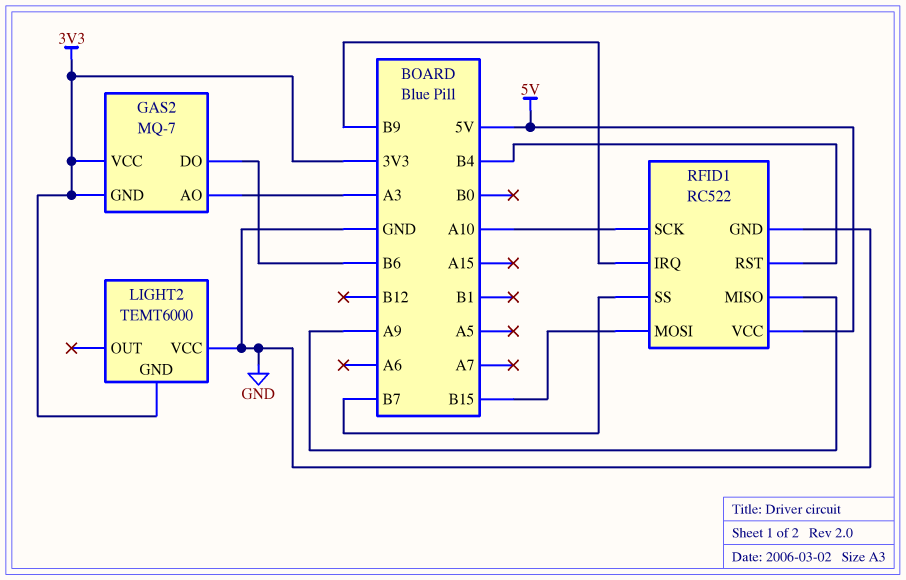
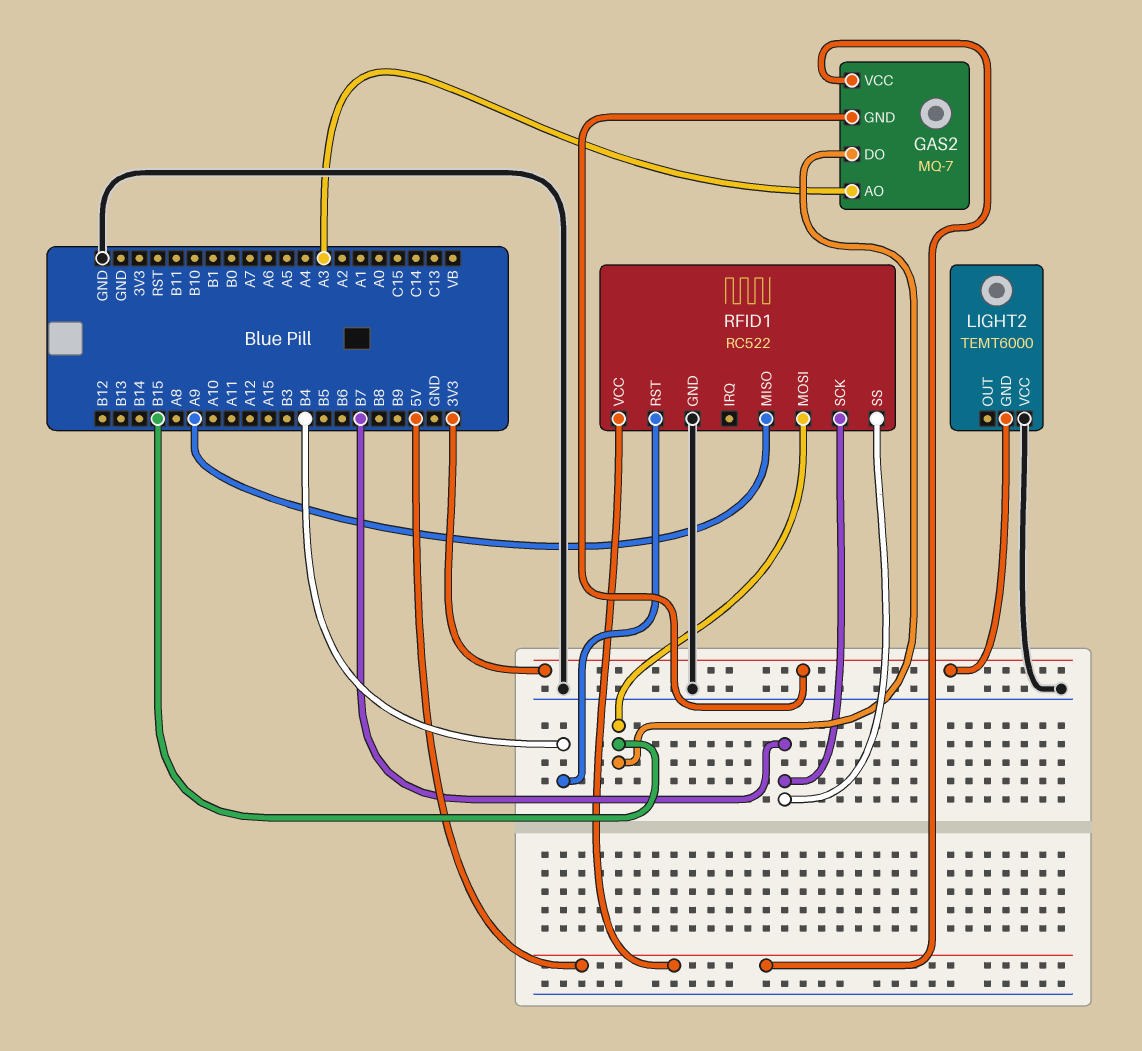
GAS2 pin DO: B6 -> B15
GAS2 pin VCC: 3V3 -> 5V
RFID1 pin IRQ: B9 -> none
RFID1 pin SCK: A10 -> B7

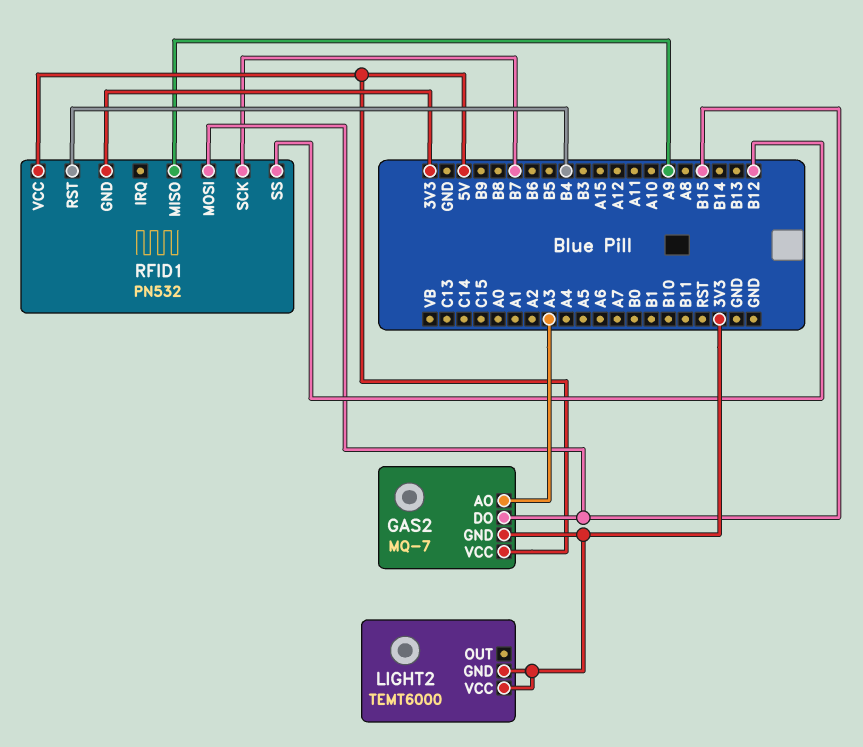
LIGHT2 pin VCC: GND -> 3V3
RFID1: RC522 -> PN532
RFID1 pin GND: GND -> 3V3
RFID1 pin SS: B7 -> B12

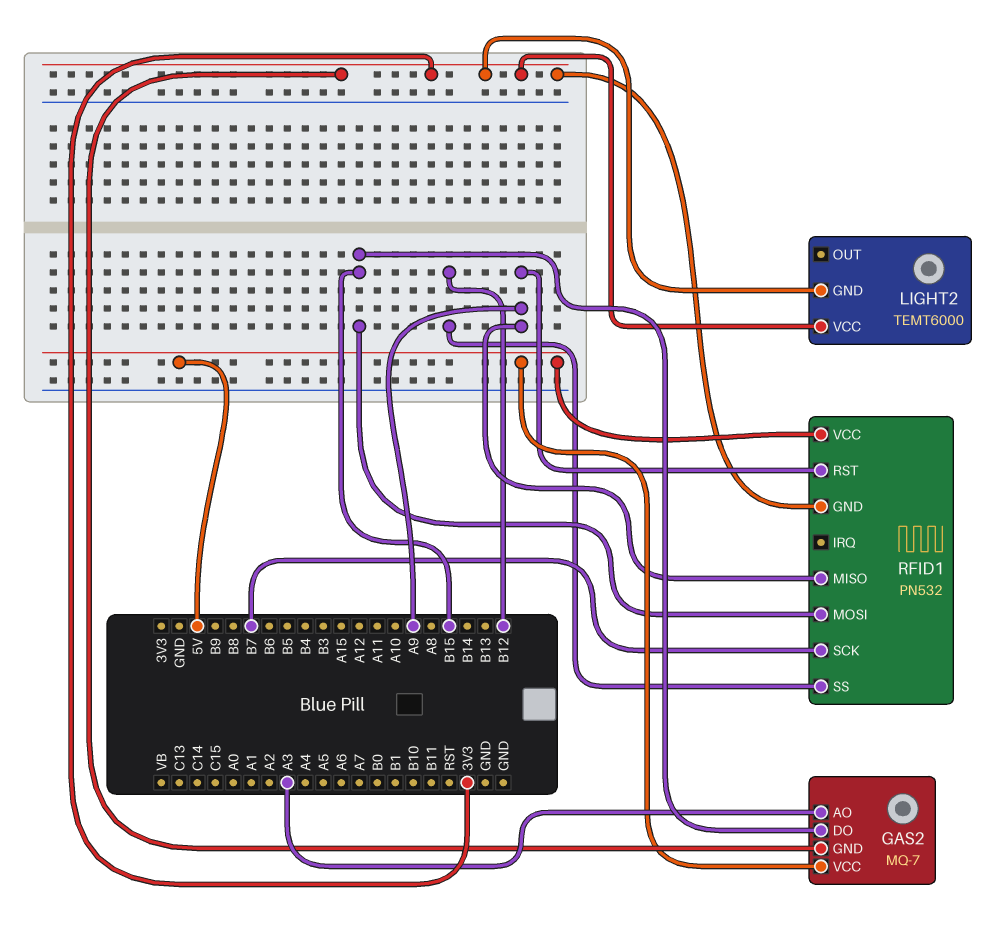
RFID1 pin RST: B4 -> A9

